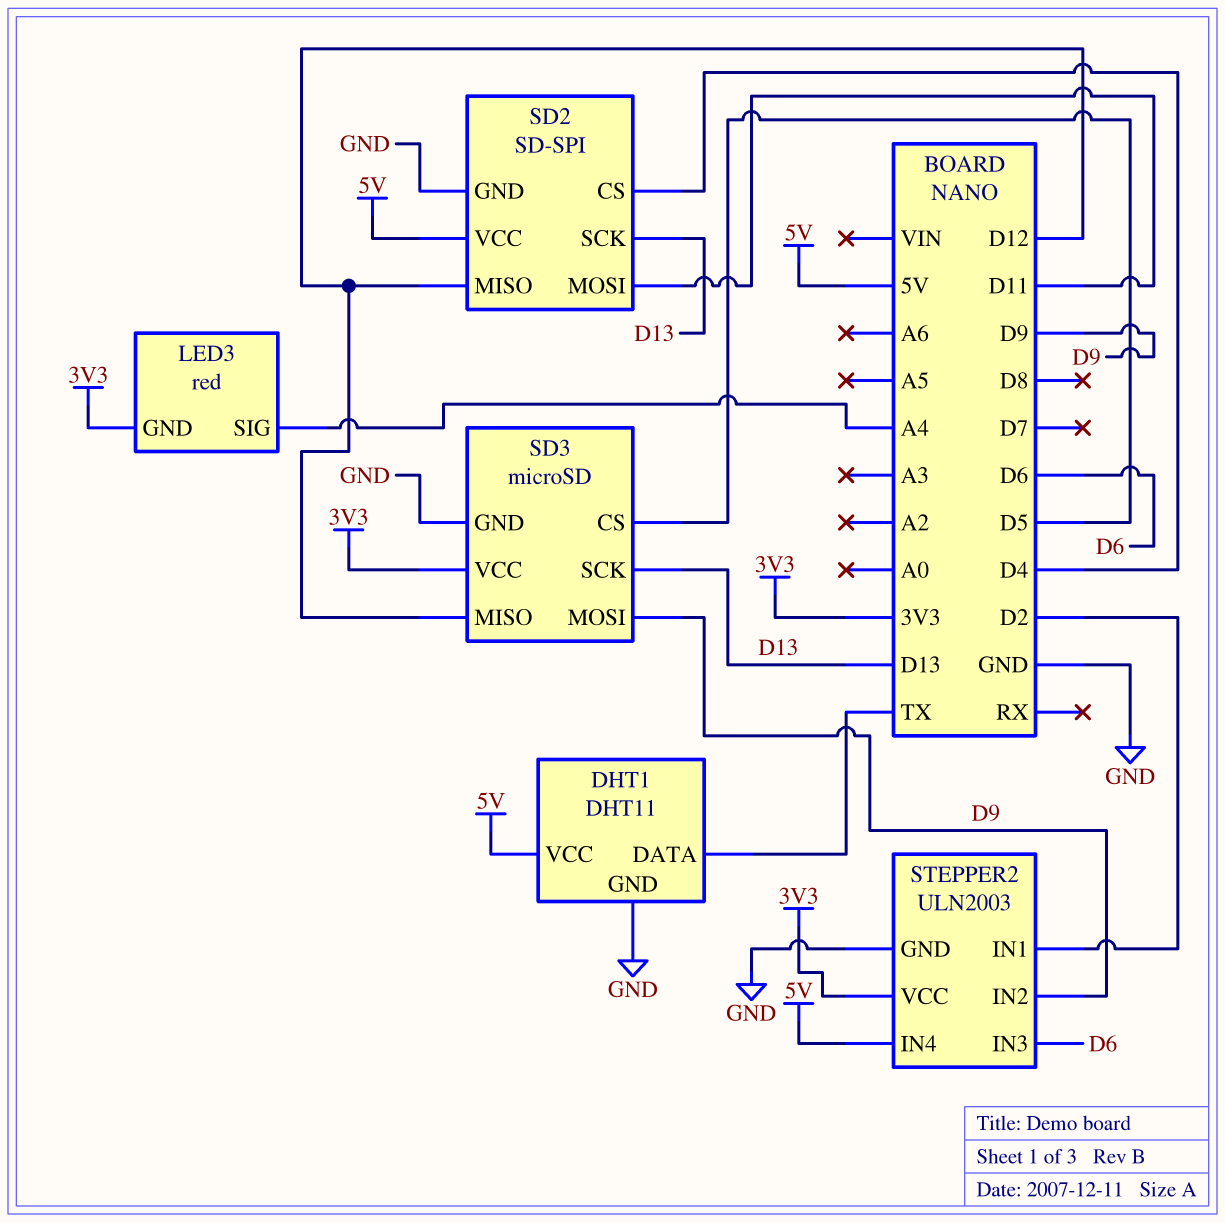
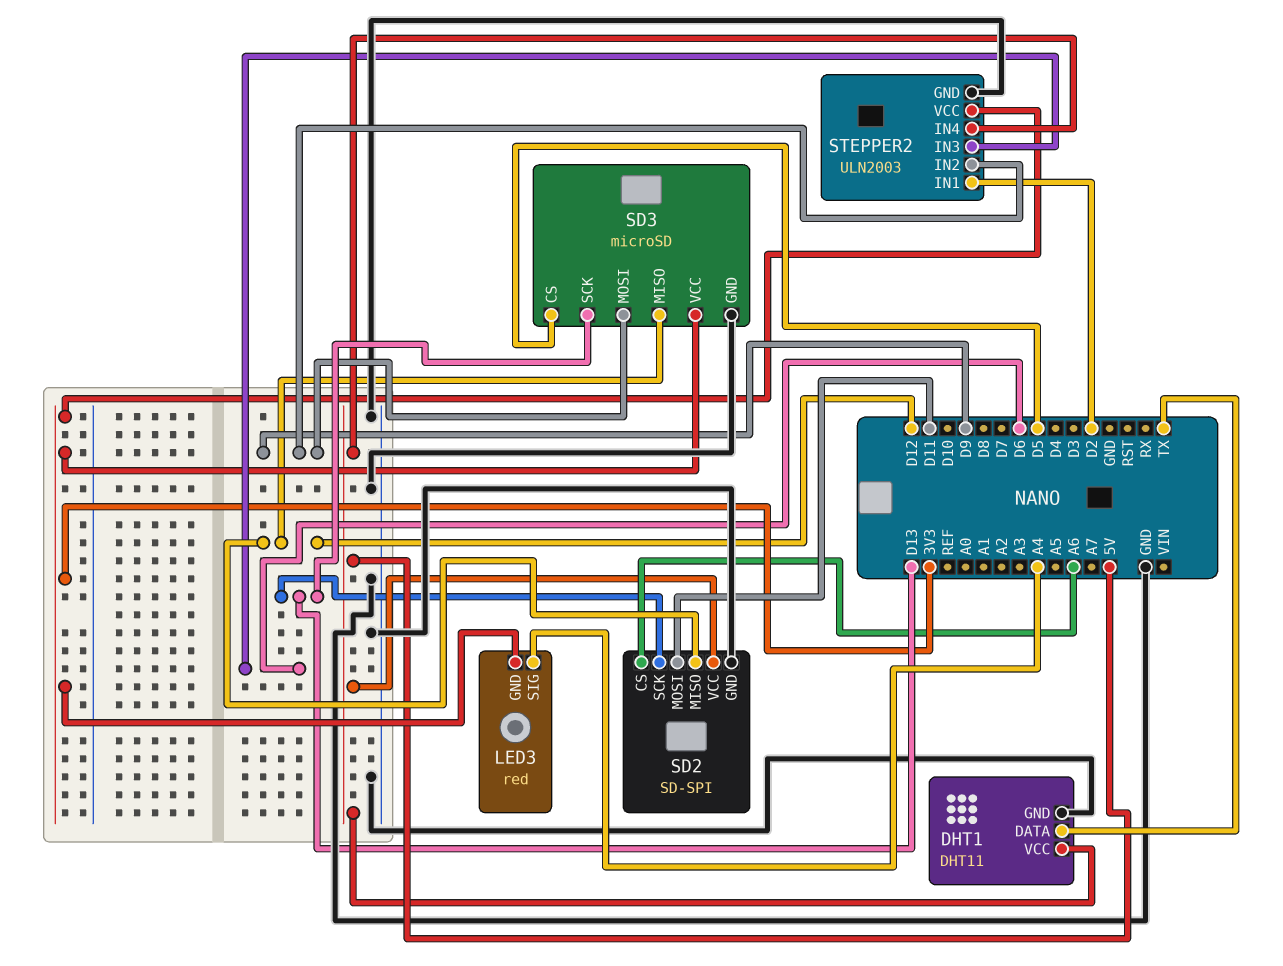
SD2 pin CS: D4 -> A6

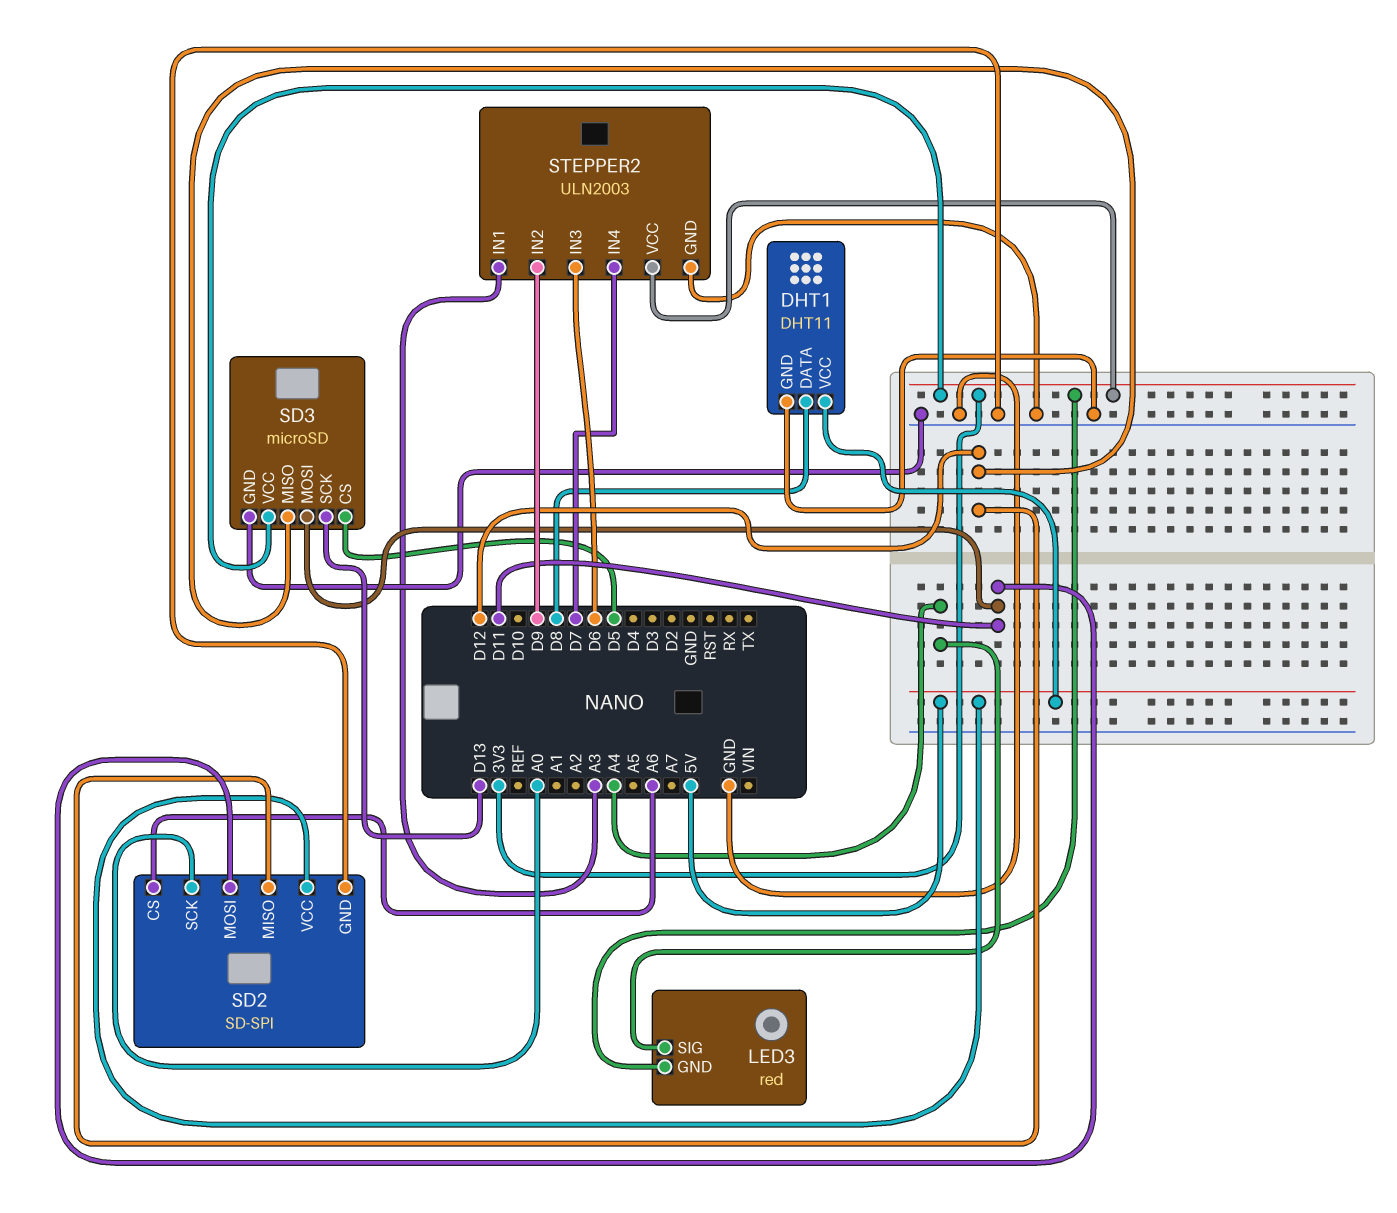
DHT1 pin DATA: TX -> D8
SD2 pin SCK: D13 -> A0
SD3 pin MOSI: D9 -> D11
STEPPER2 pin IN1: D2 -> A3
STEPPER2 pin IN4: 5V -> D7

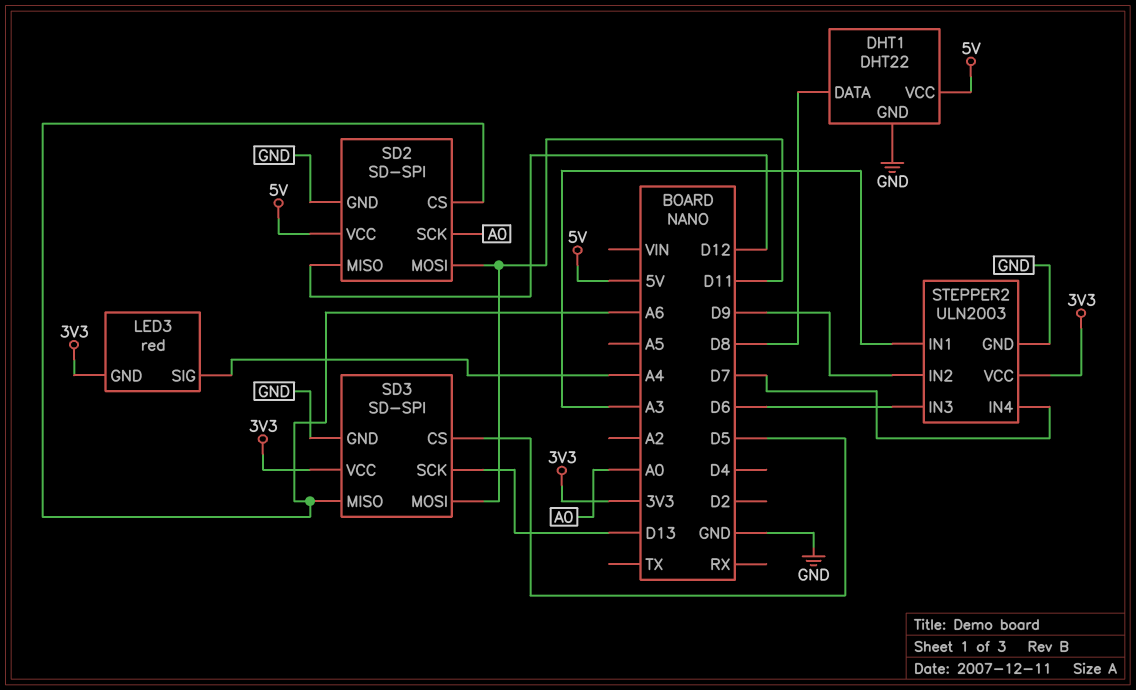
DHT1: DHT11 -> DHT22
SD3: microSD -> SD-SPI
SD3 pin MISO: D12 -> A6

